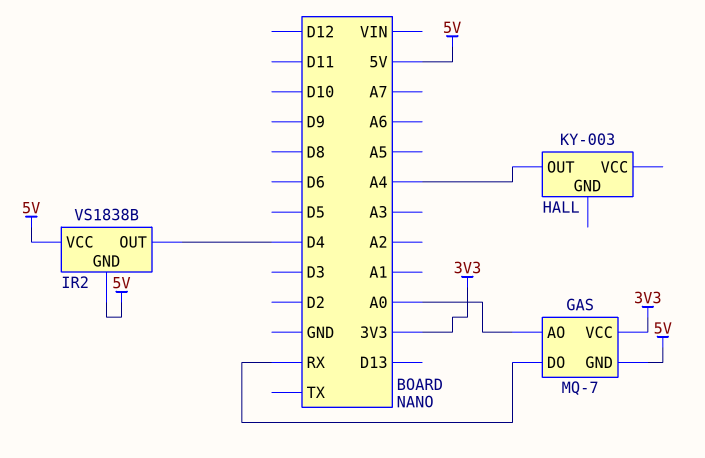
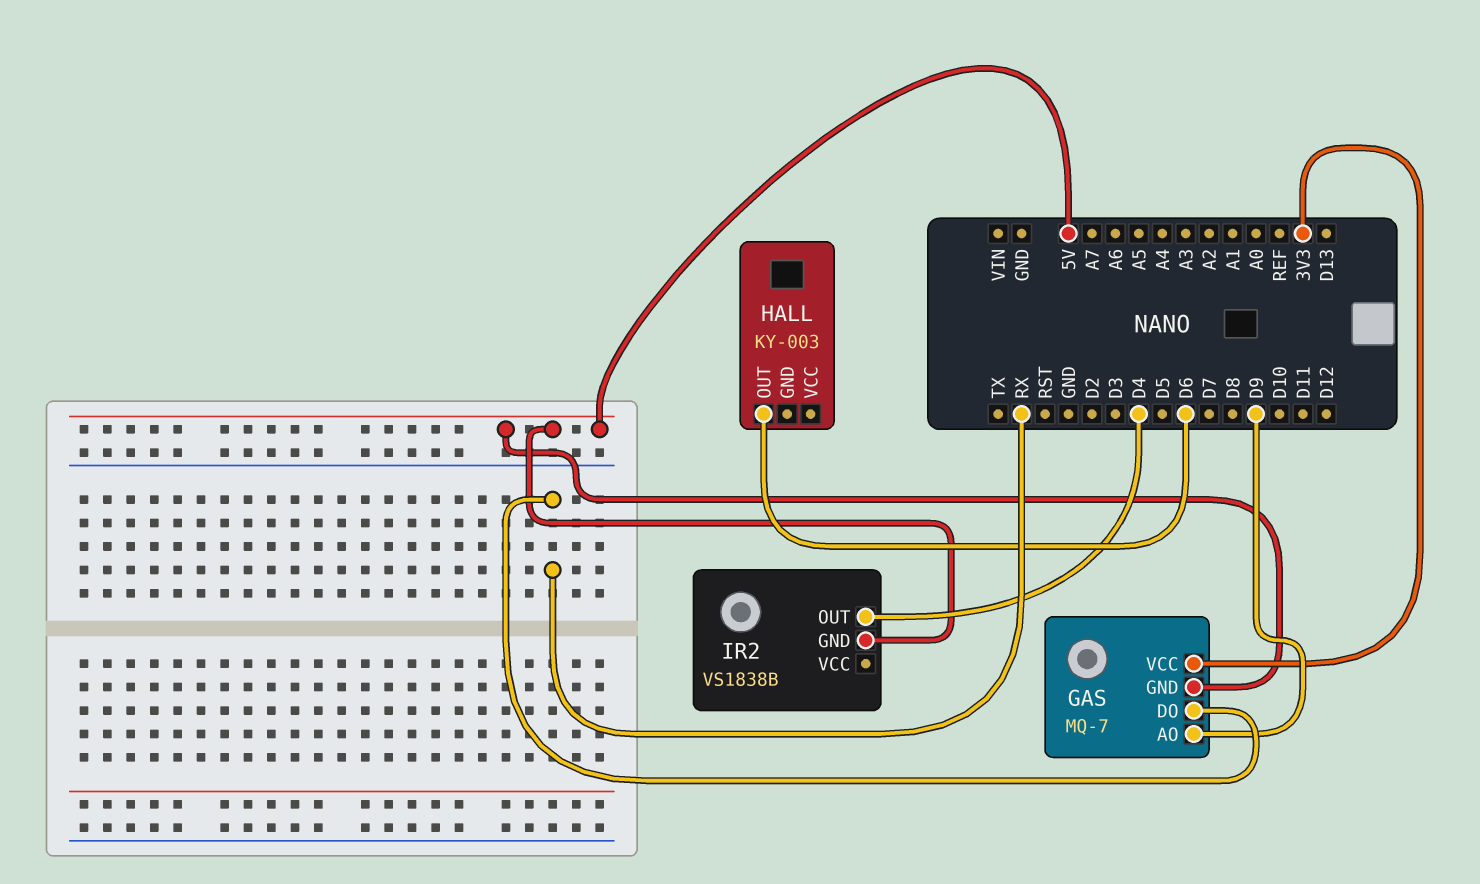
GAS pin AO: A0 -> D9
HALL pin OUT: A4 -> D6
IR2 pin VCC: 5V -> none

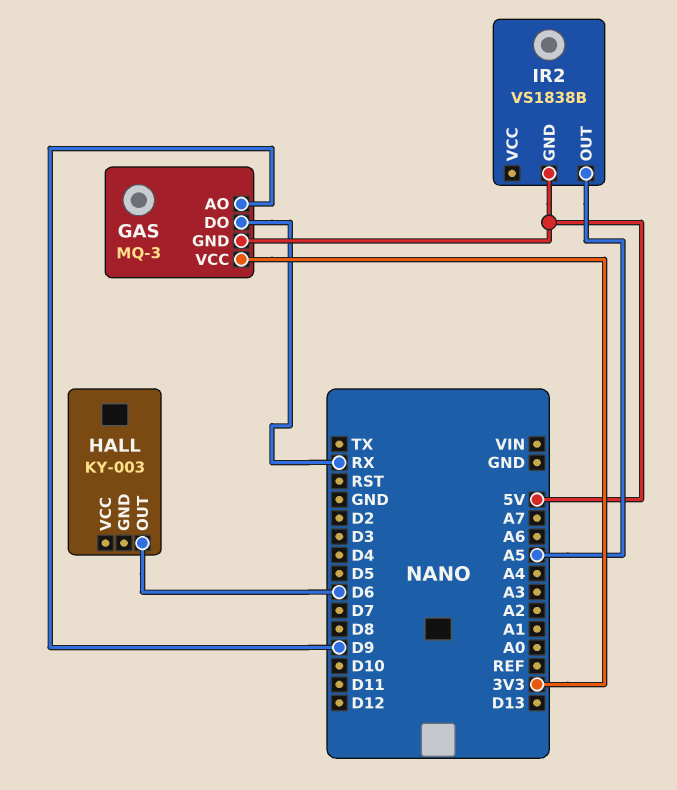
GAS: MQ-7 -> MQ-3
IR2 pin OUT: D4 -> A5

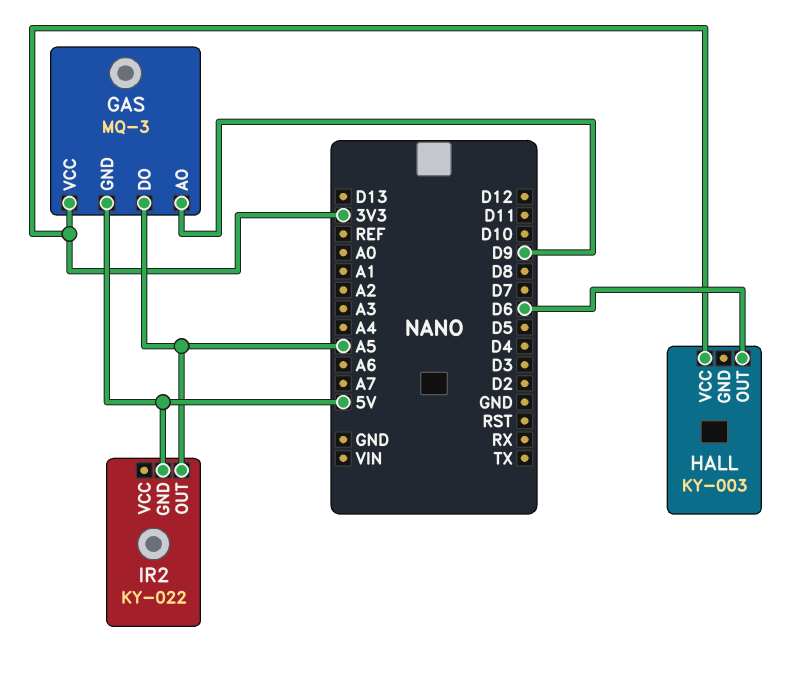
GAS pin DO: RX -> A5
HALL pin VCC: none -> 3V3
IR2: VS1838B -> KY-022

